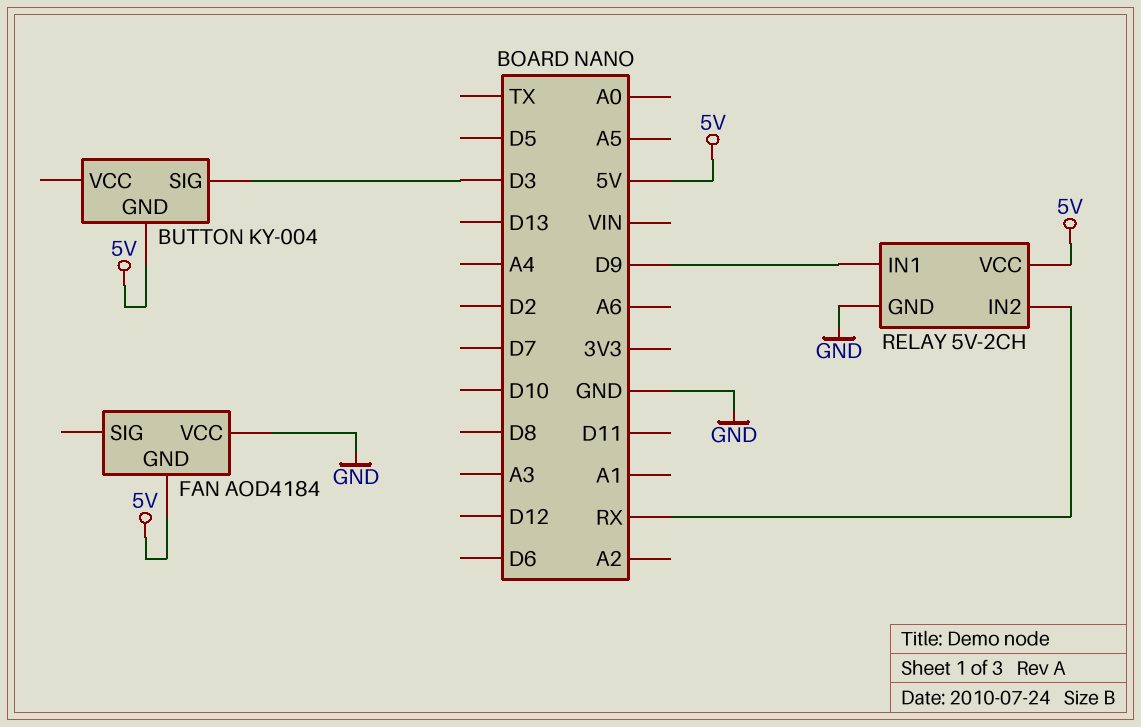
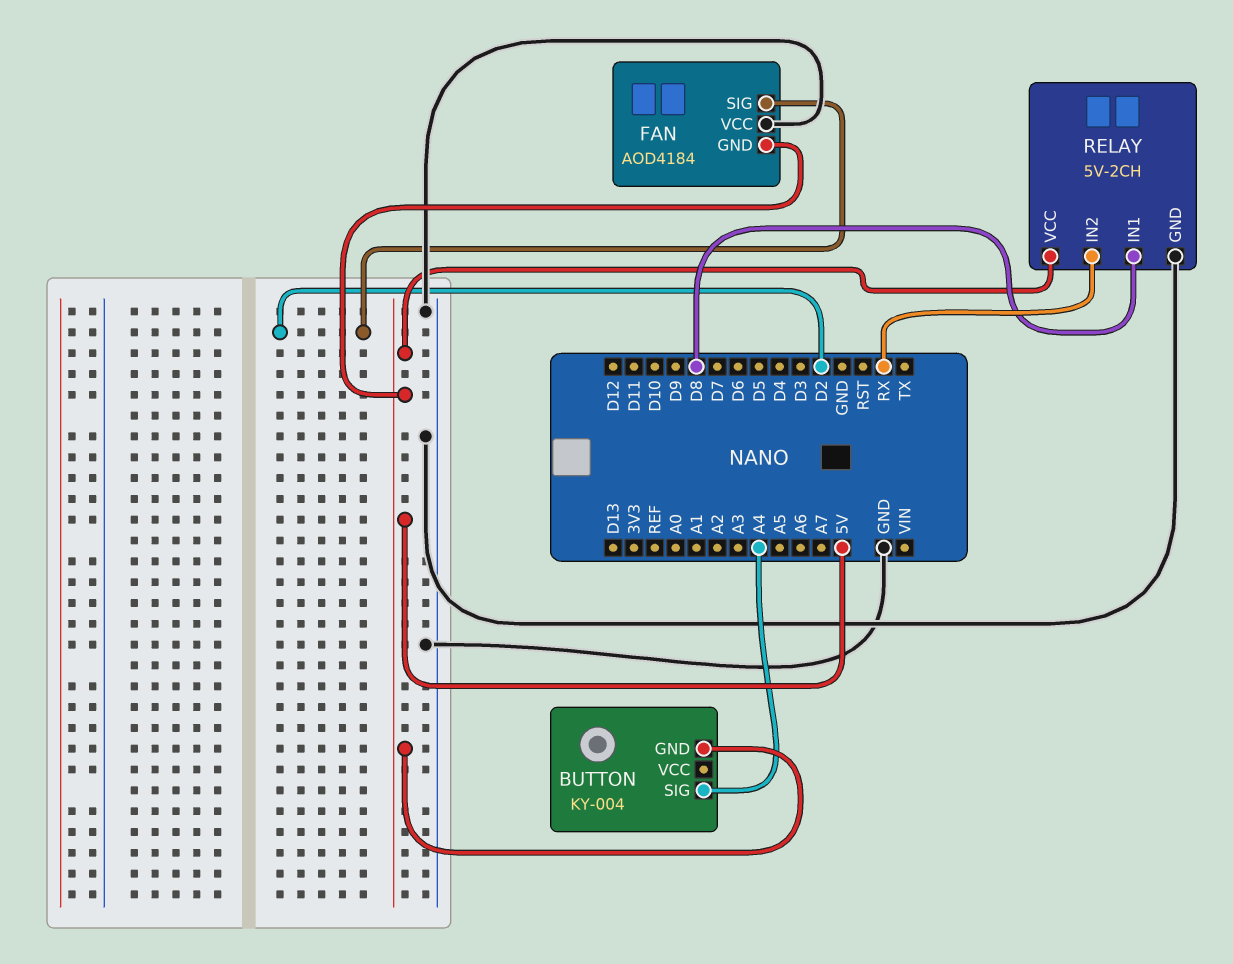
BUTTON pin SIG: D3 -> A4
FAN pin SIG: none -> D2
RELAY pin IN1: D9 -> D8

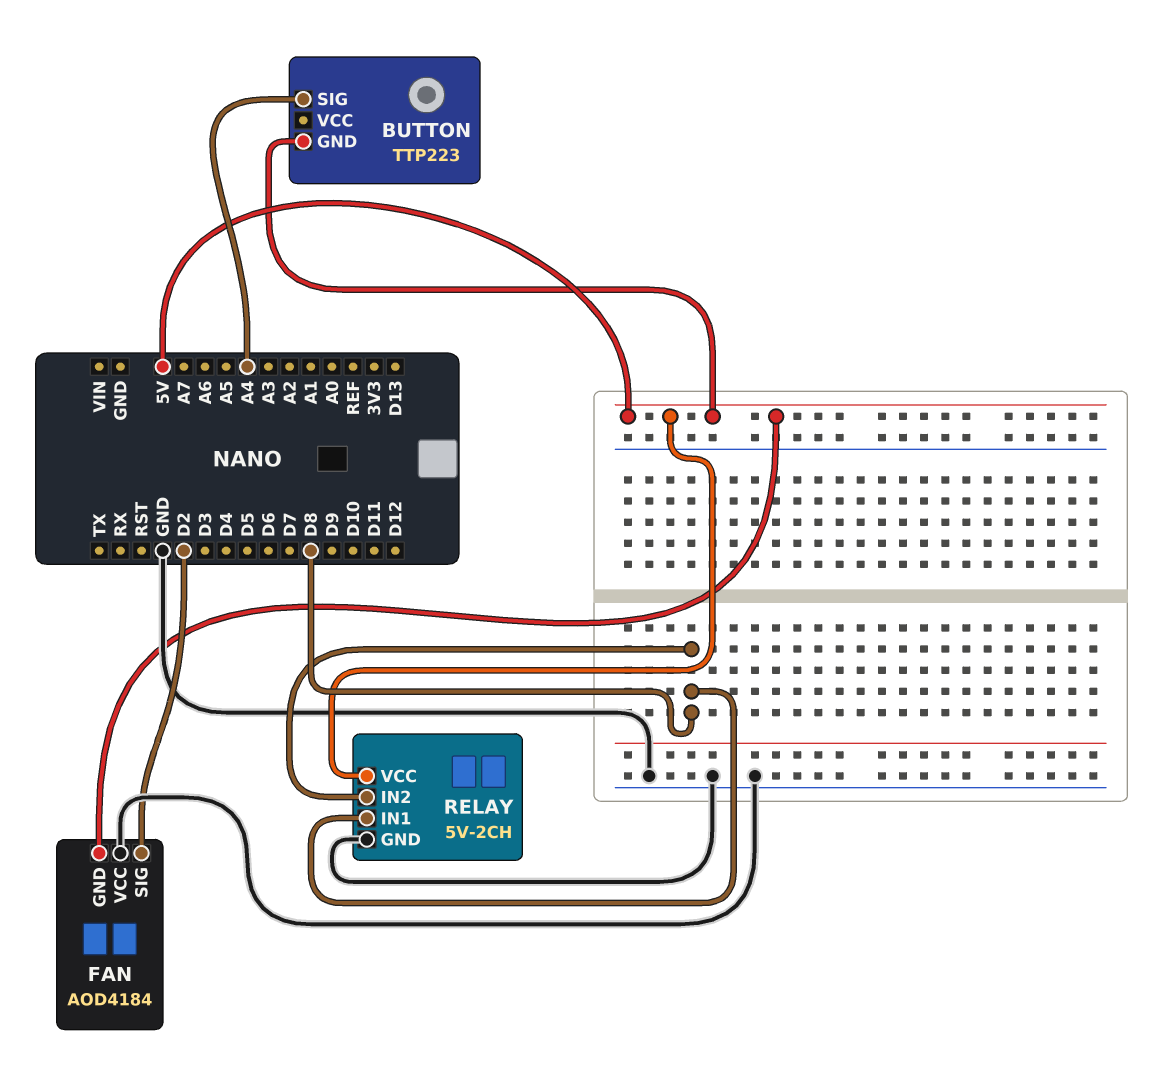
BUTTON: KY-004 -> TTP223
RELAY pin IN2: RX -> D8

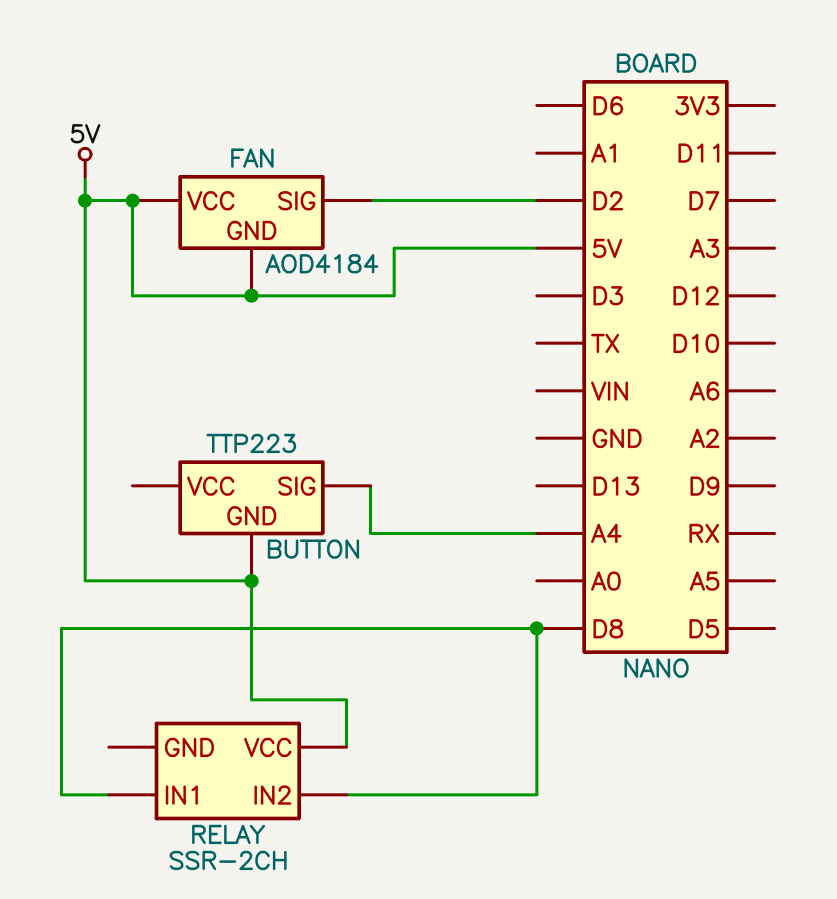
FAN pin VCC: GND -> 5V
RELAY: 5V-2CH -> SSR-2CH
RELAY pin GND: GND -> none

